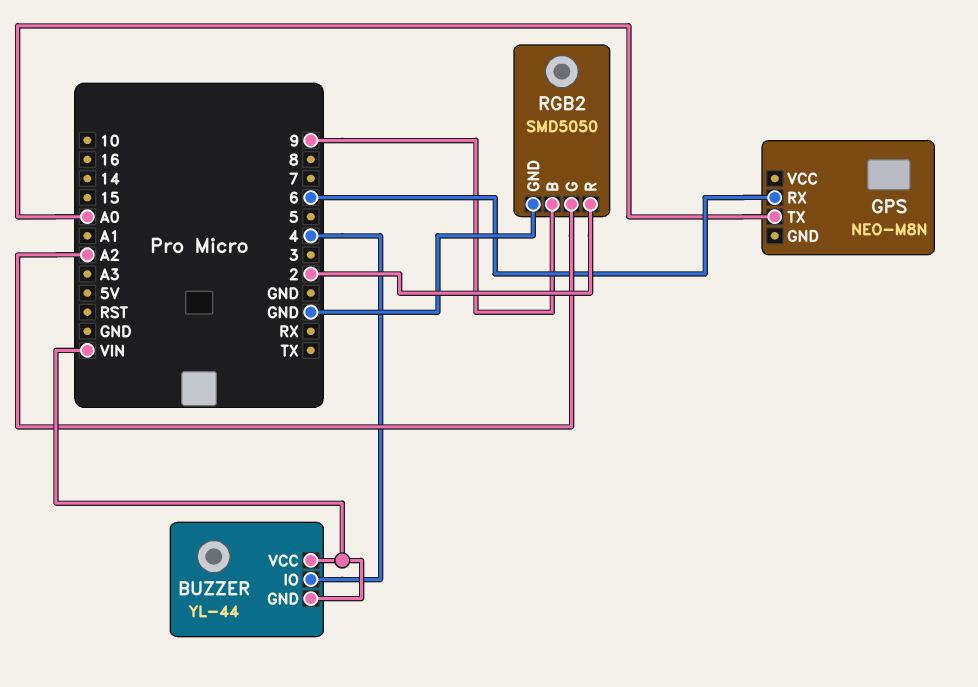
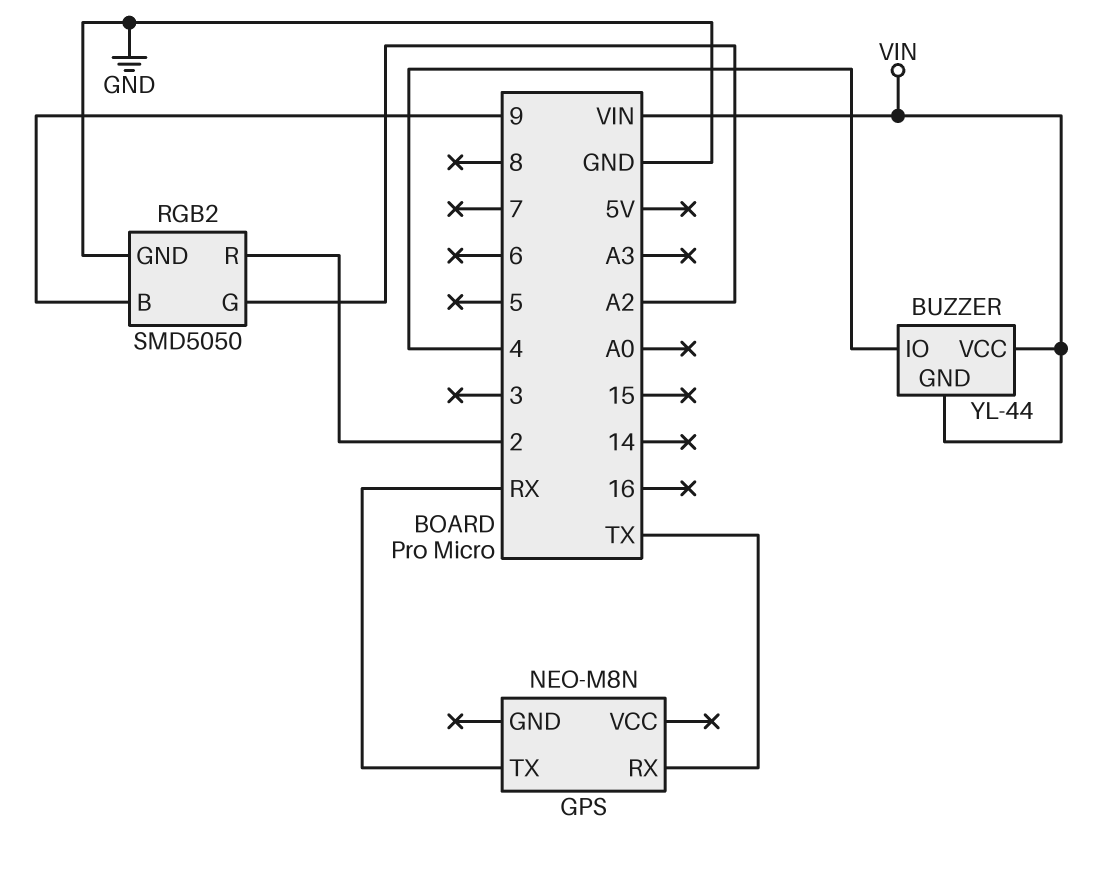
GPS pin RX: 6 -> TX
GPS pin TX: A0 -> RX

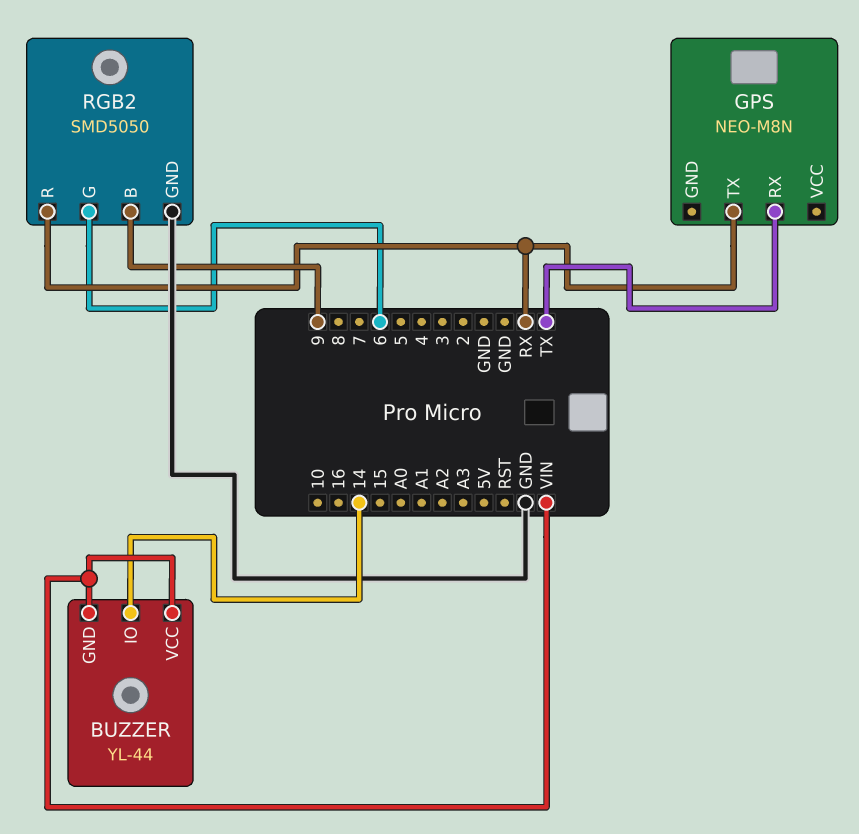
BUZZER pin IO: 4 -> 14
RGB2 pin G: A2 -> 6
RGB2 pin R: 2 -> RX

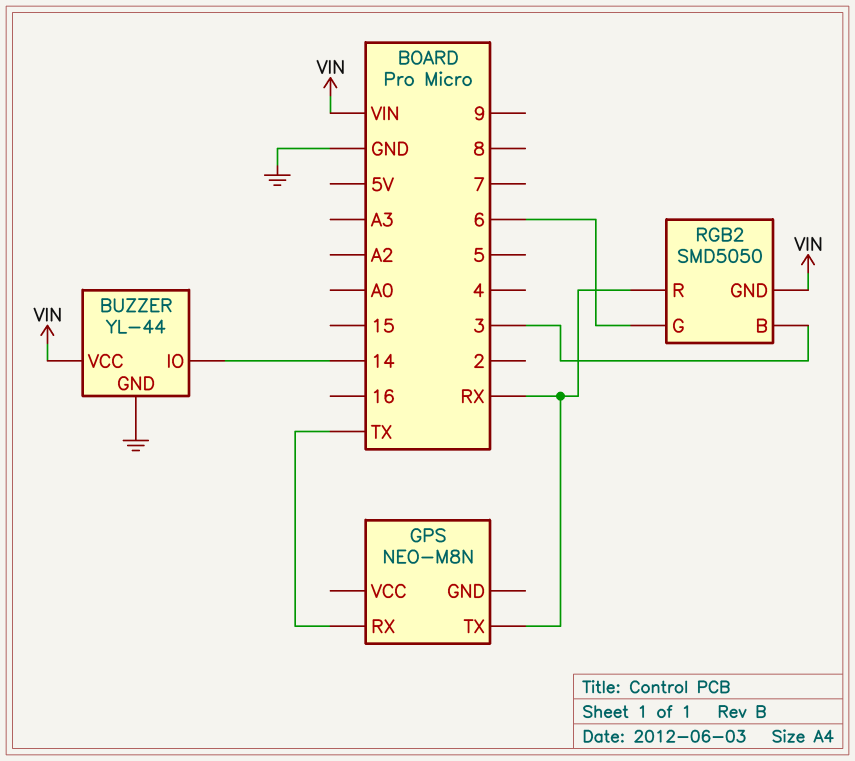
BUZZER pin GND: VIN -> GND
RGB2 pin B: 9 -> 3
RGB2 pin GND: GND -> VIN

